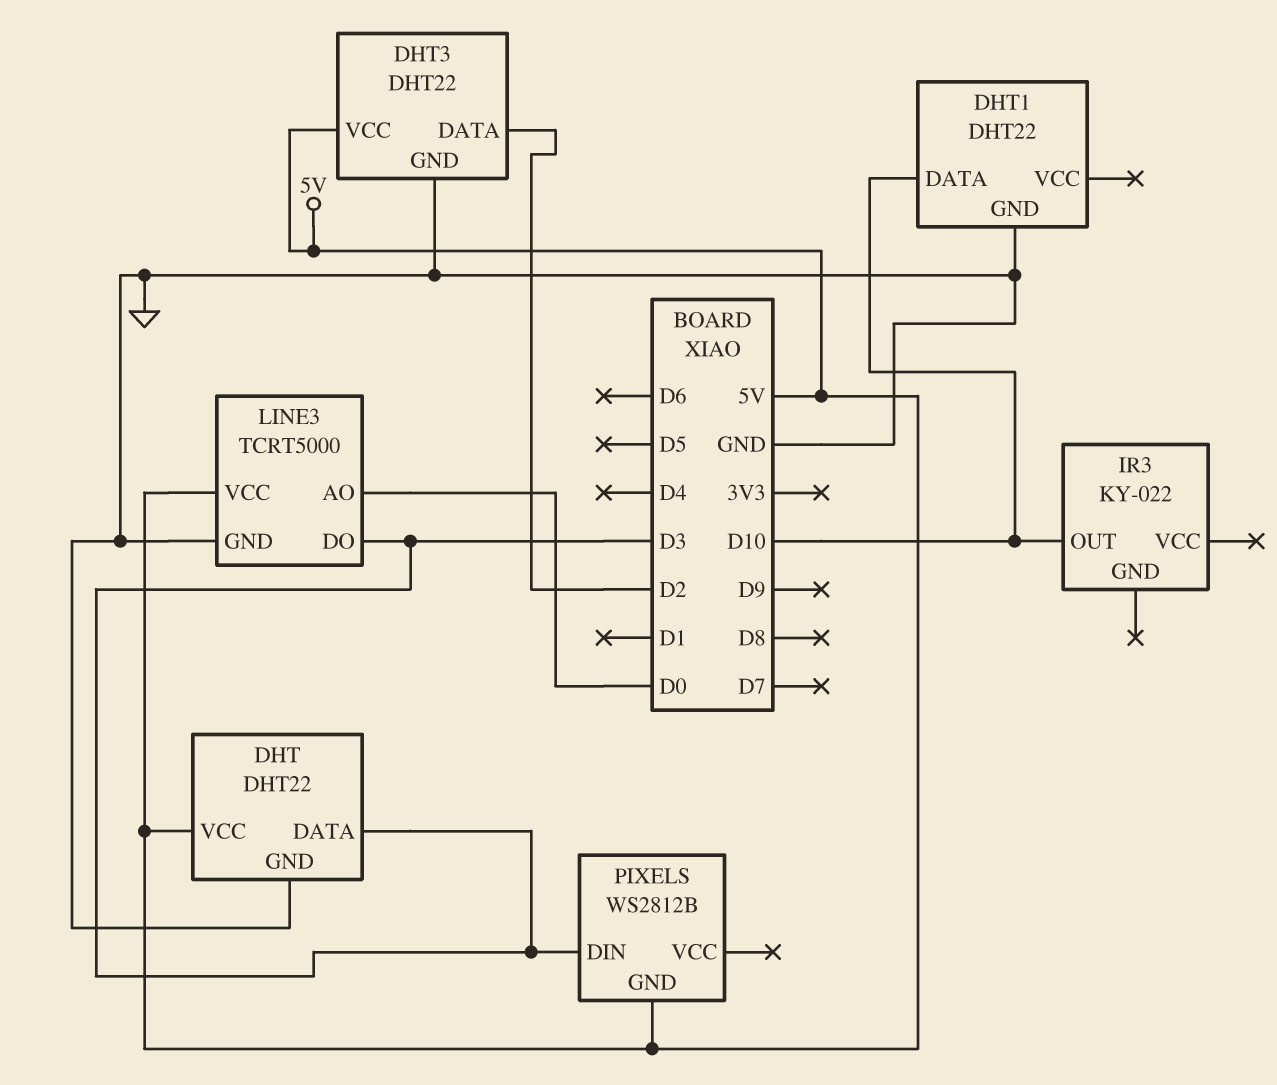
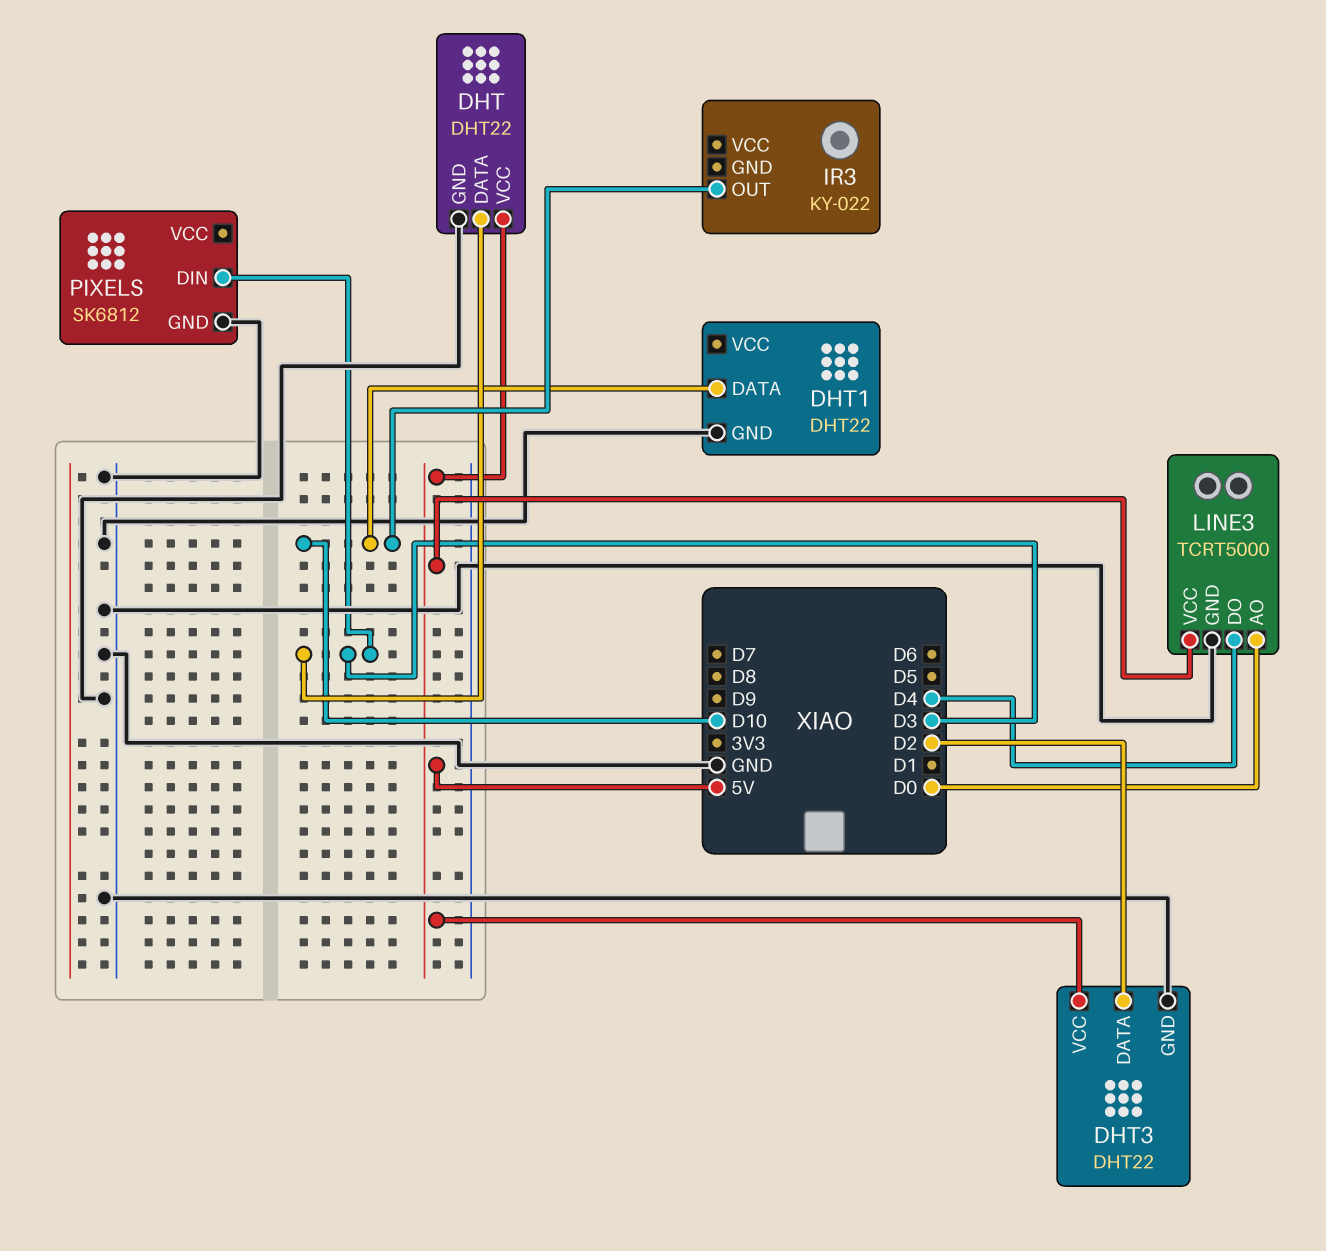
LINE3 pin DO: D3 -> D4
PIXELS: WS2812B -> SK6812
PIXELS pin GND: 5V -> GND

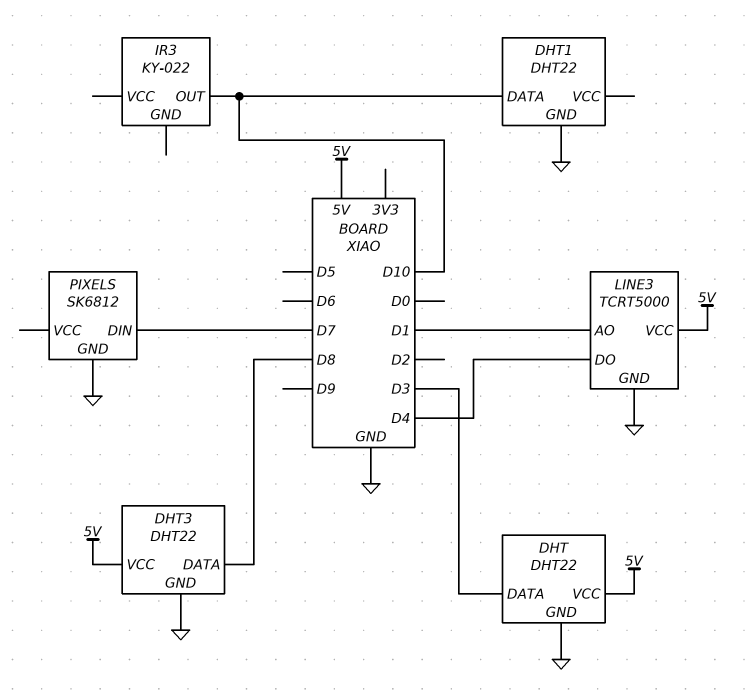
DHT3 pin DATA: D2 -> D8
LINE3 pin AO: D0 -> D1
PIXELS pin DIN: D3 -> D7

